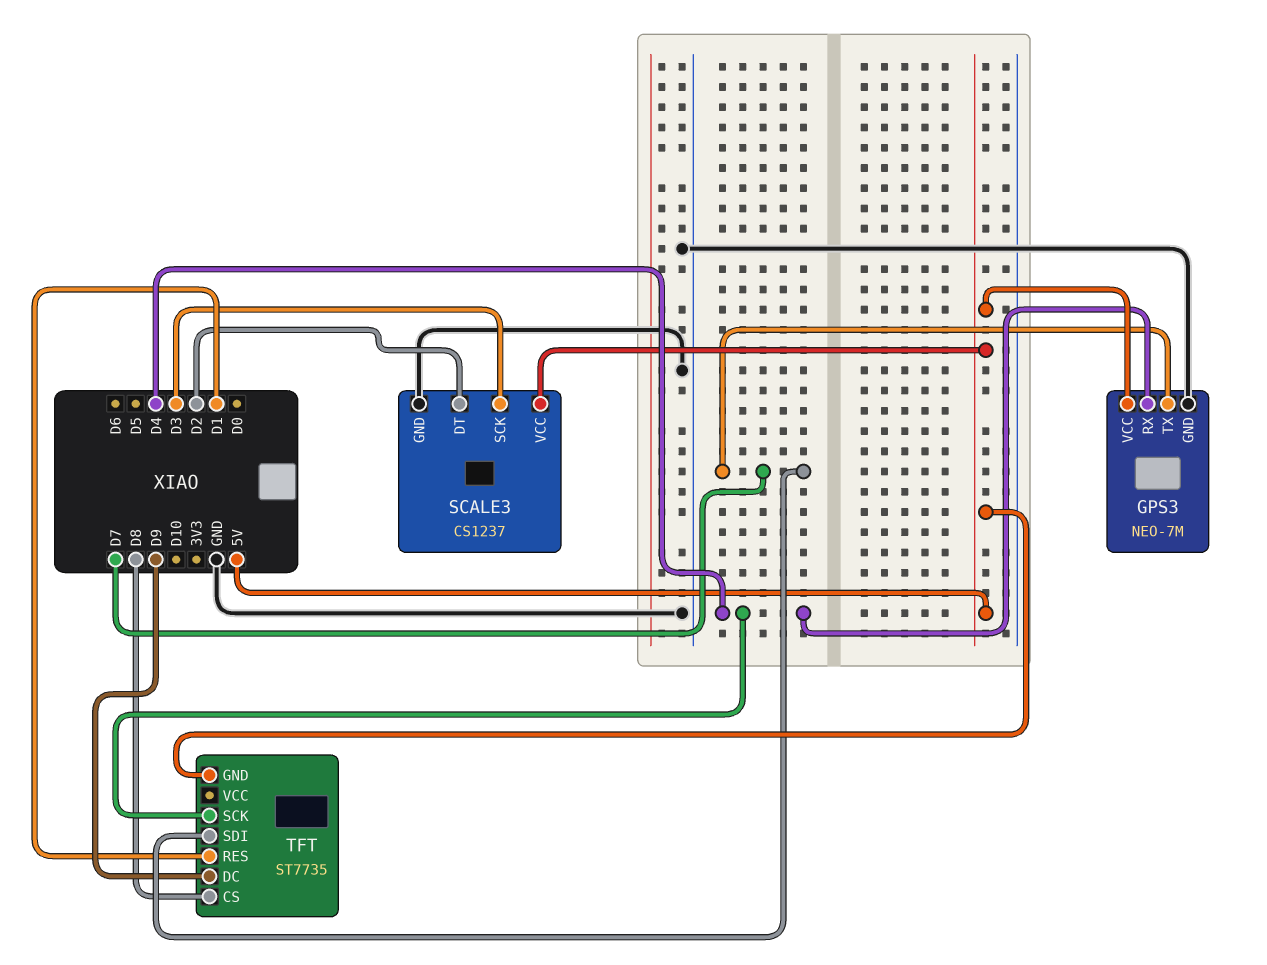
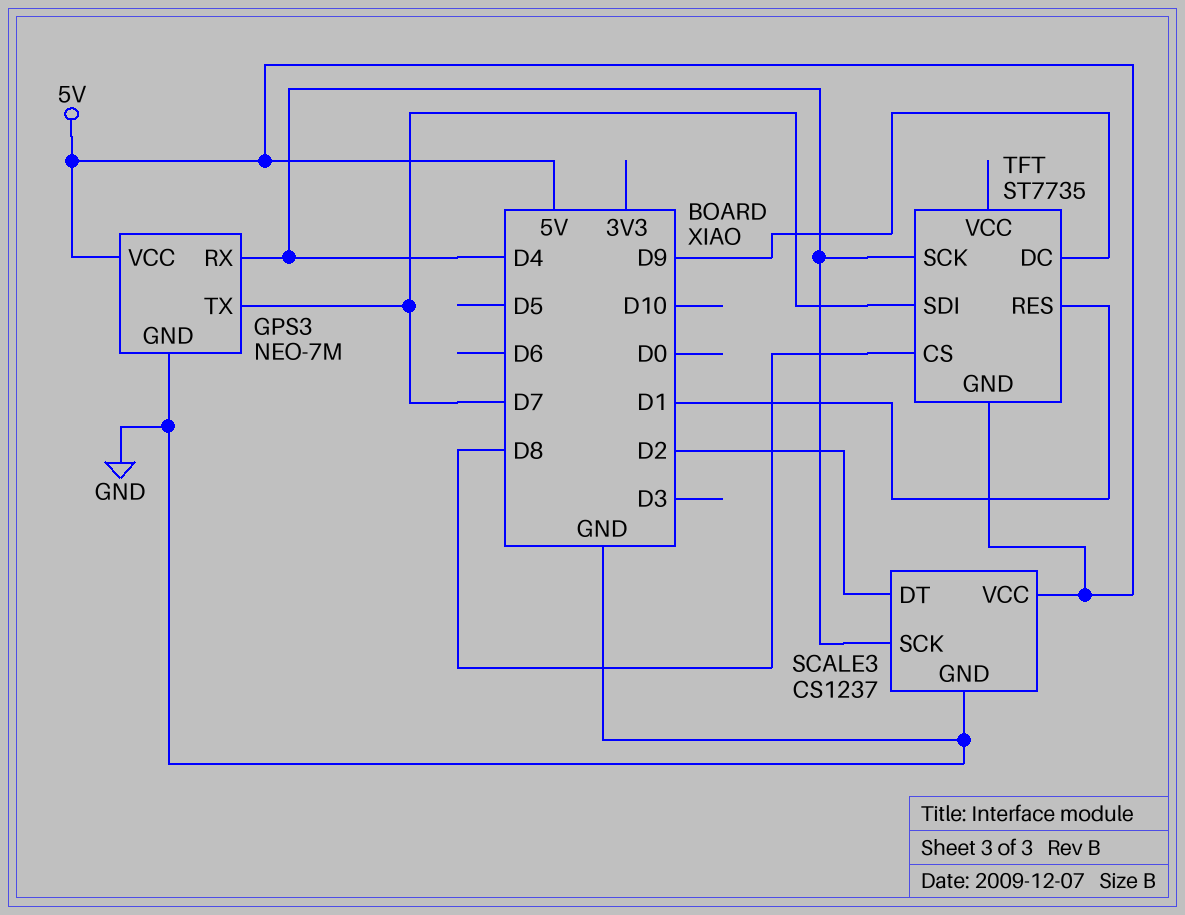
SCALE3 pin SCK: D3 -> D4

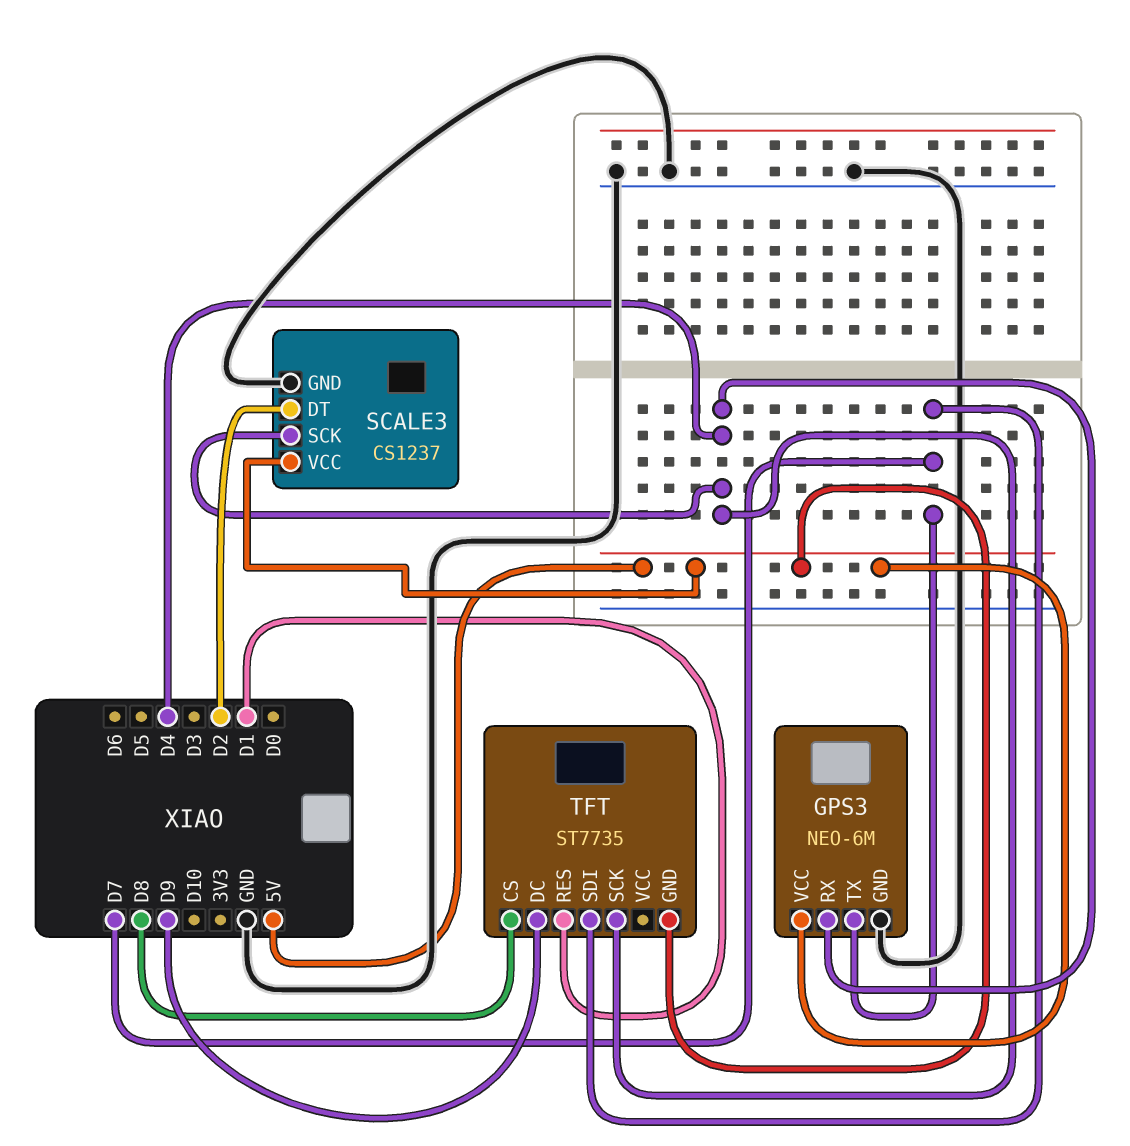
GPS3: NEO-7M -> NEO-6M

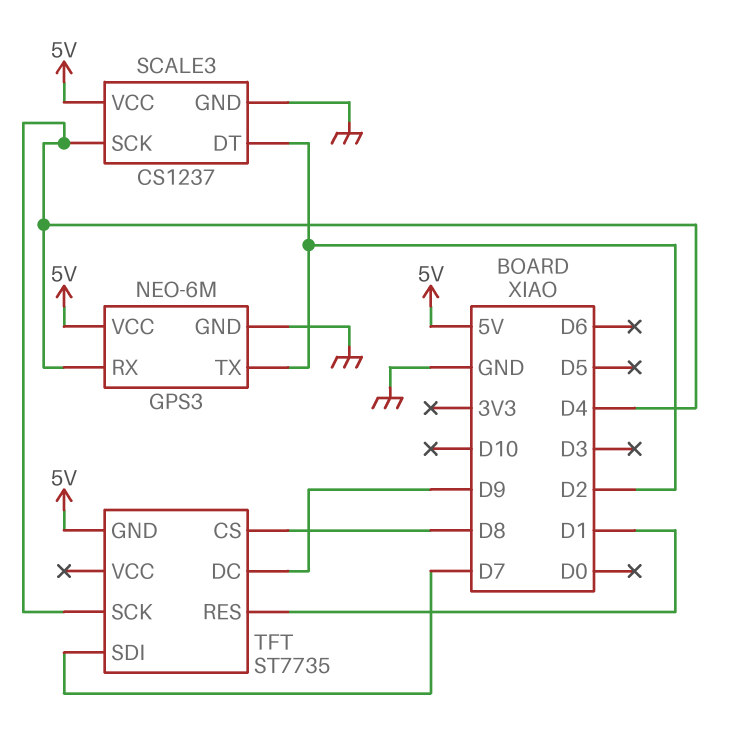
GPS3 pin TX: D7 -> D2

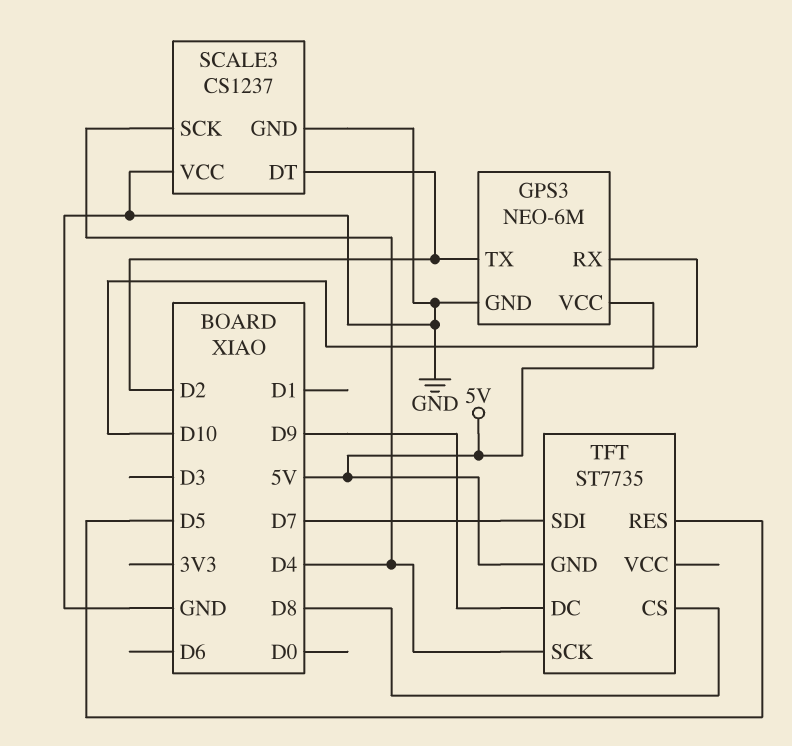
GPS3 pin RX: D4 -> D10
SCALE3 pin VCC: 5V -> GND
TFT pin RES: D1 -> D5

